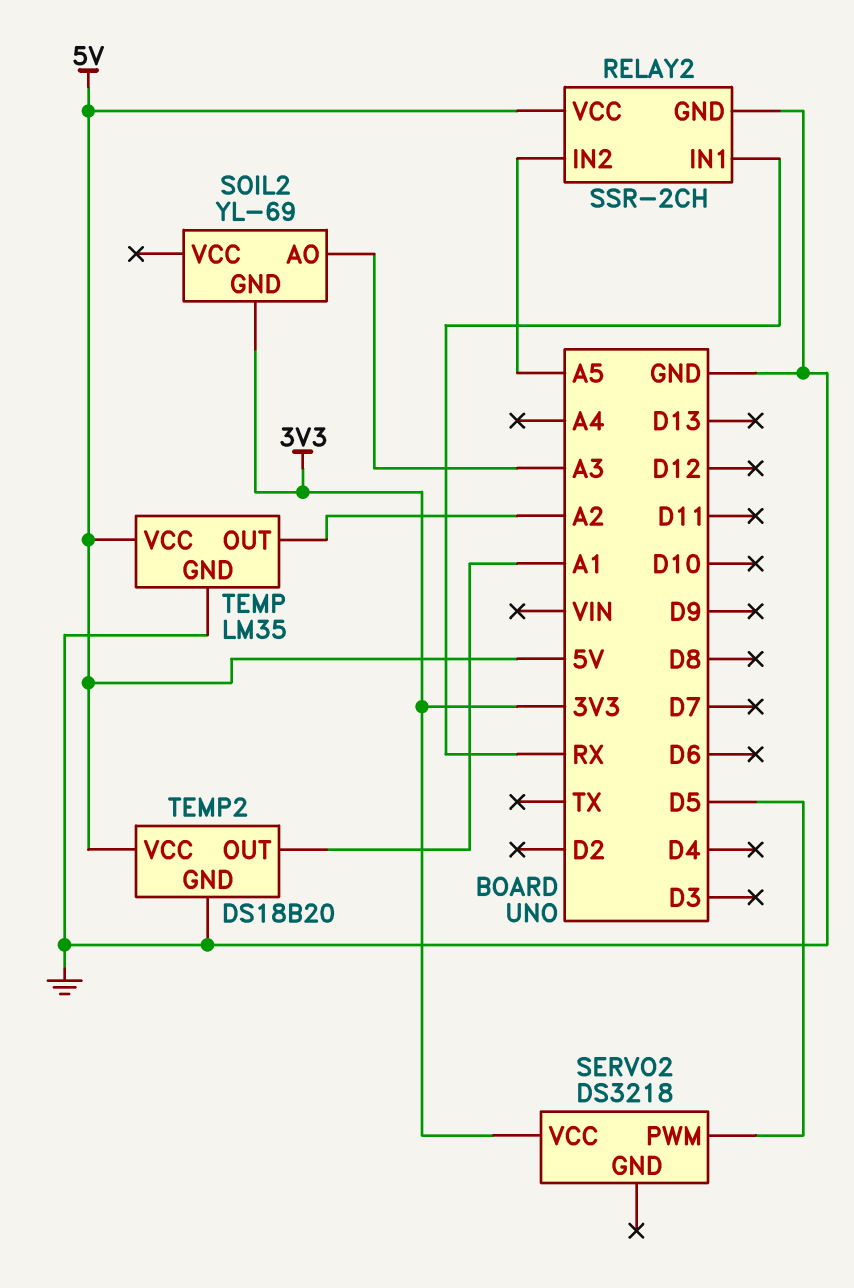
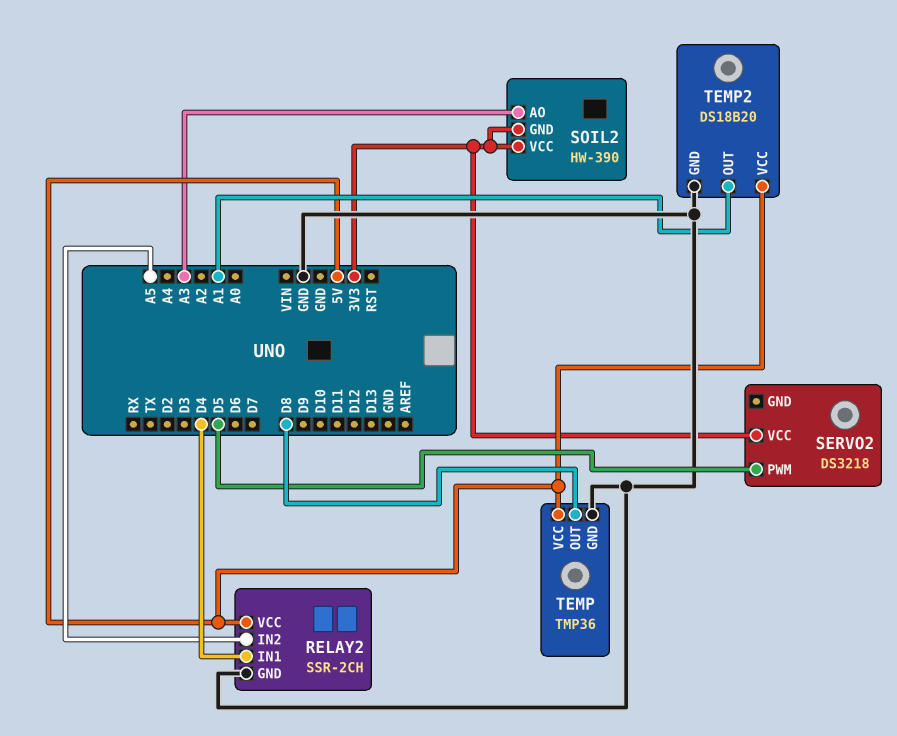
RELAY2 pin IN1: RX -> D4
SOIL2: YL-69 -> HW-390
SOIL2 pin VCC: none -> 3V3
TEMP: LM35 -> TMP36
TEMP pin OUT: A2 -> D8

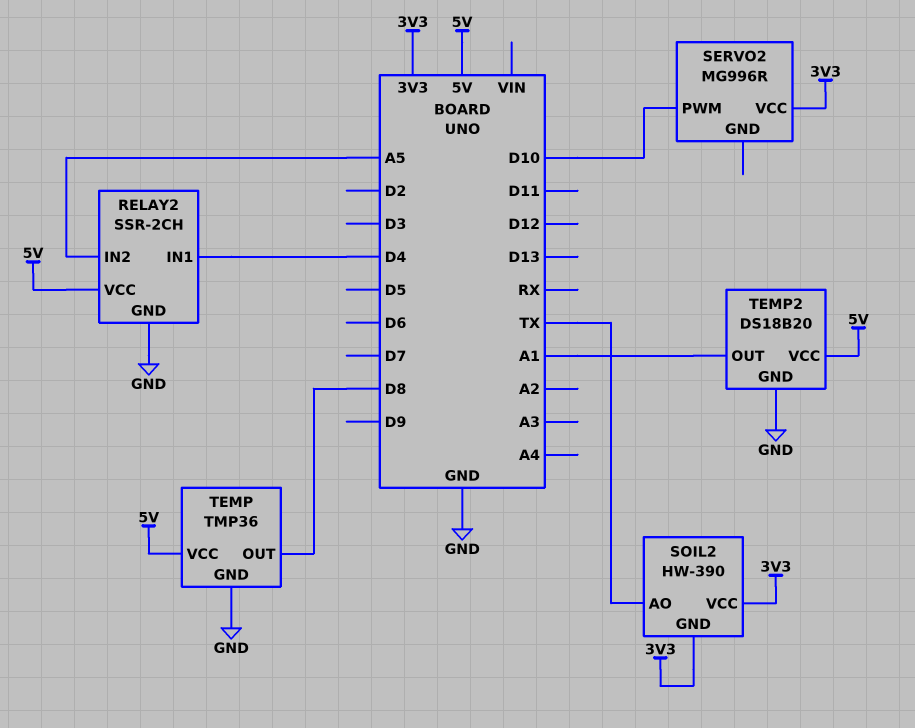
SERVO2: DS3218 -> MG996R
SERVO2 pin PWM: D5 -> D10
SOIL2 pin AO: A3 -> TX

